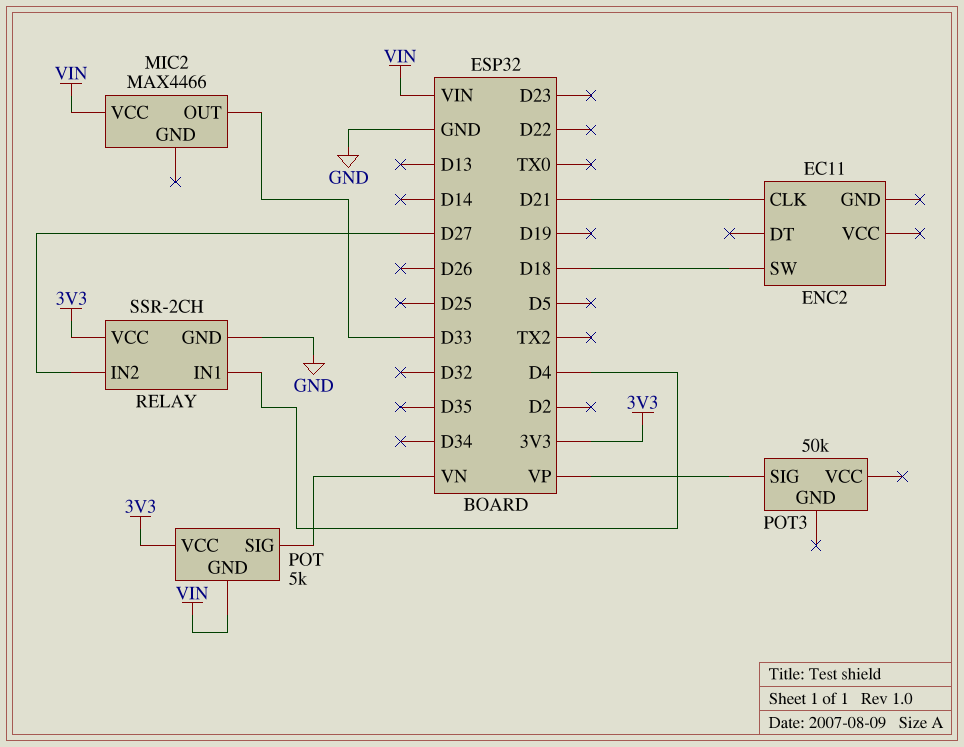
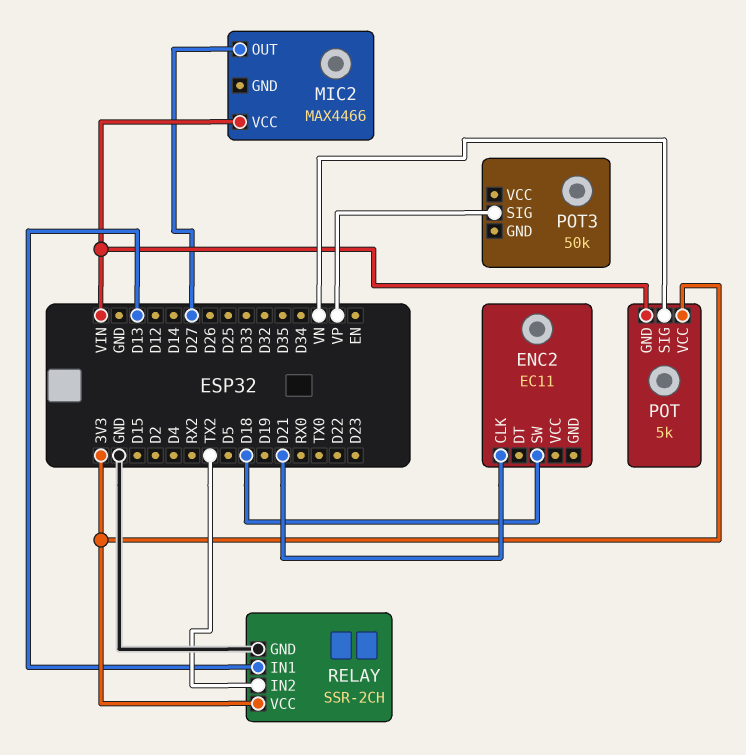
MIC2 pin OUT: D33 -> D27
RELAY pin IN1: D4 -> D13
RELAY pin IN2: D27 -> TX2

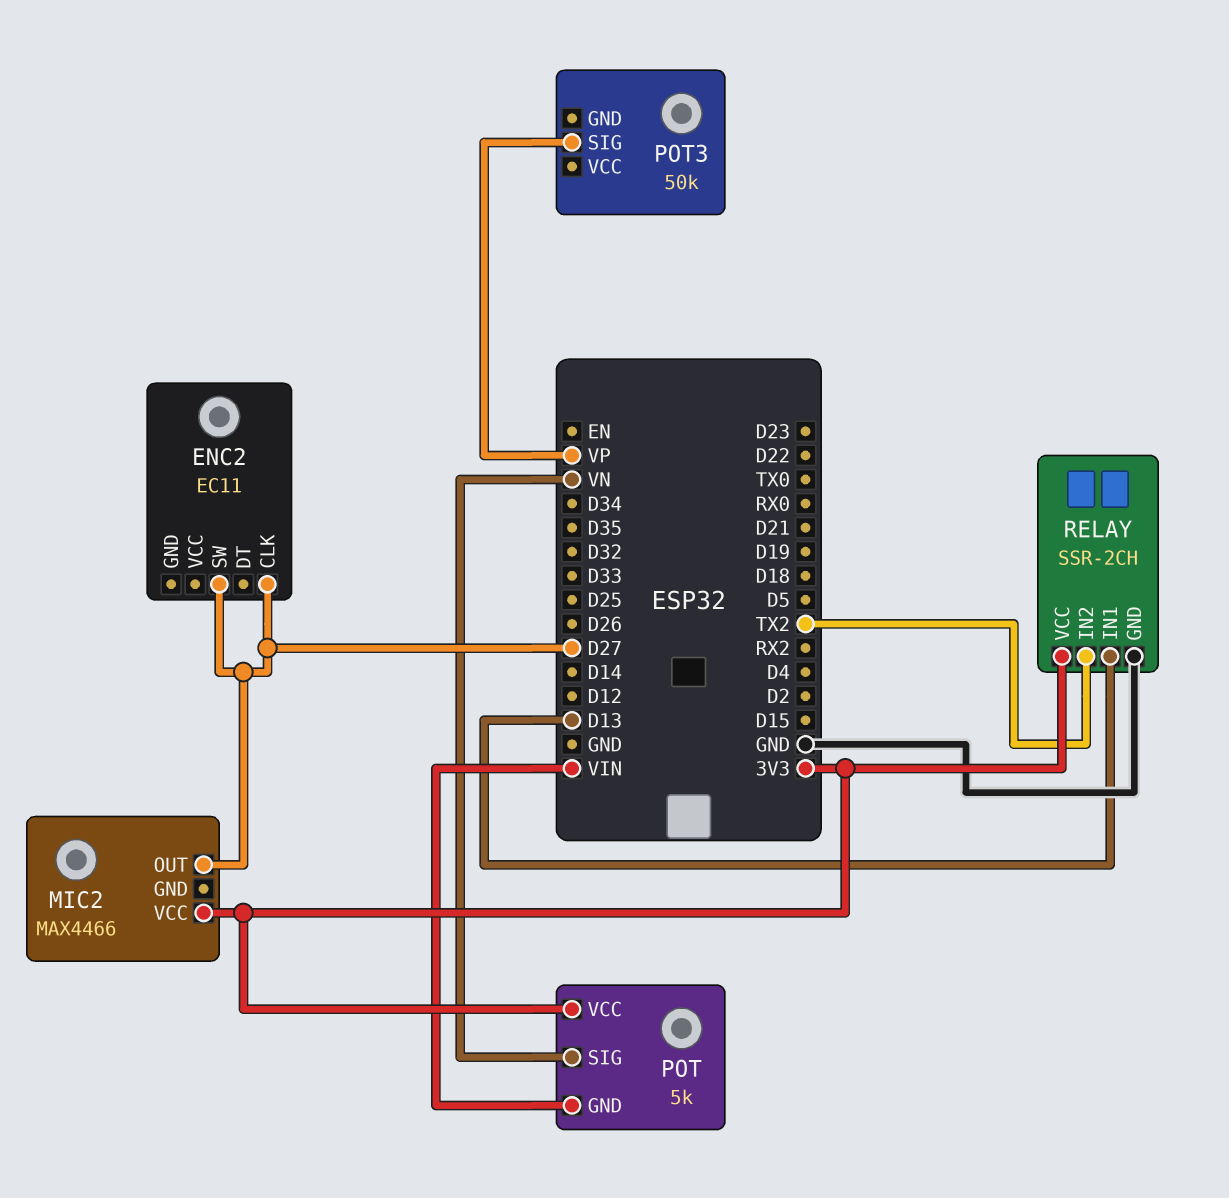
ENC2 pin CLK: D21 -> D27
ENC2 pin SW: D18 -> D27
MIC2 pin VCC: VIN -> 3V3

